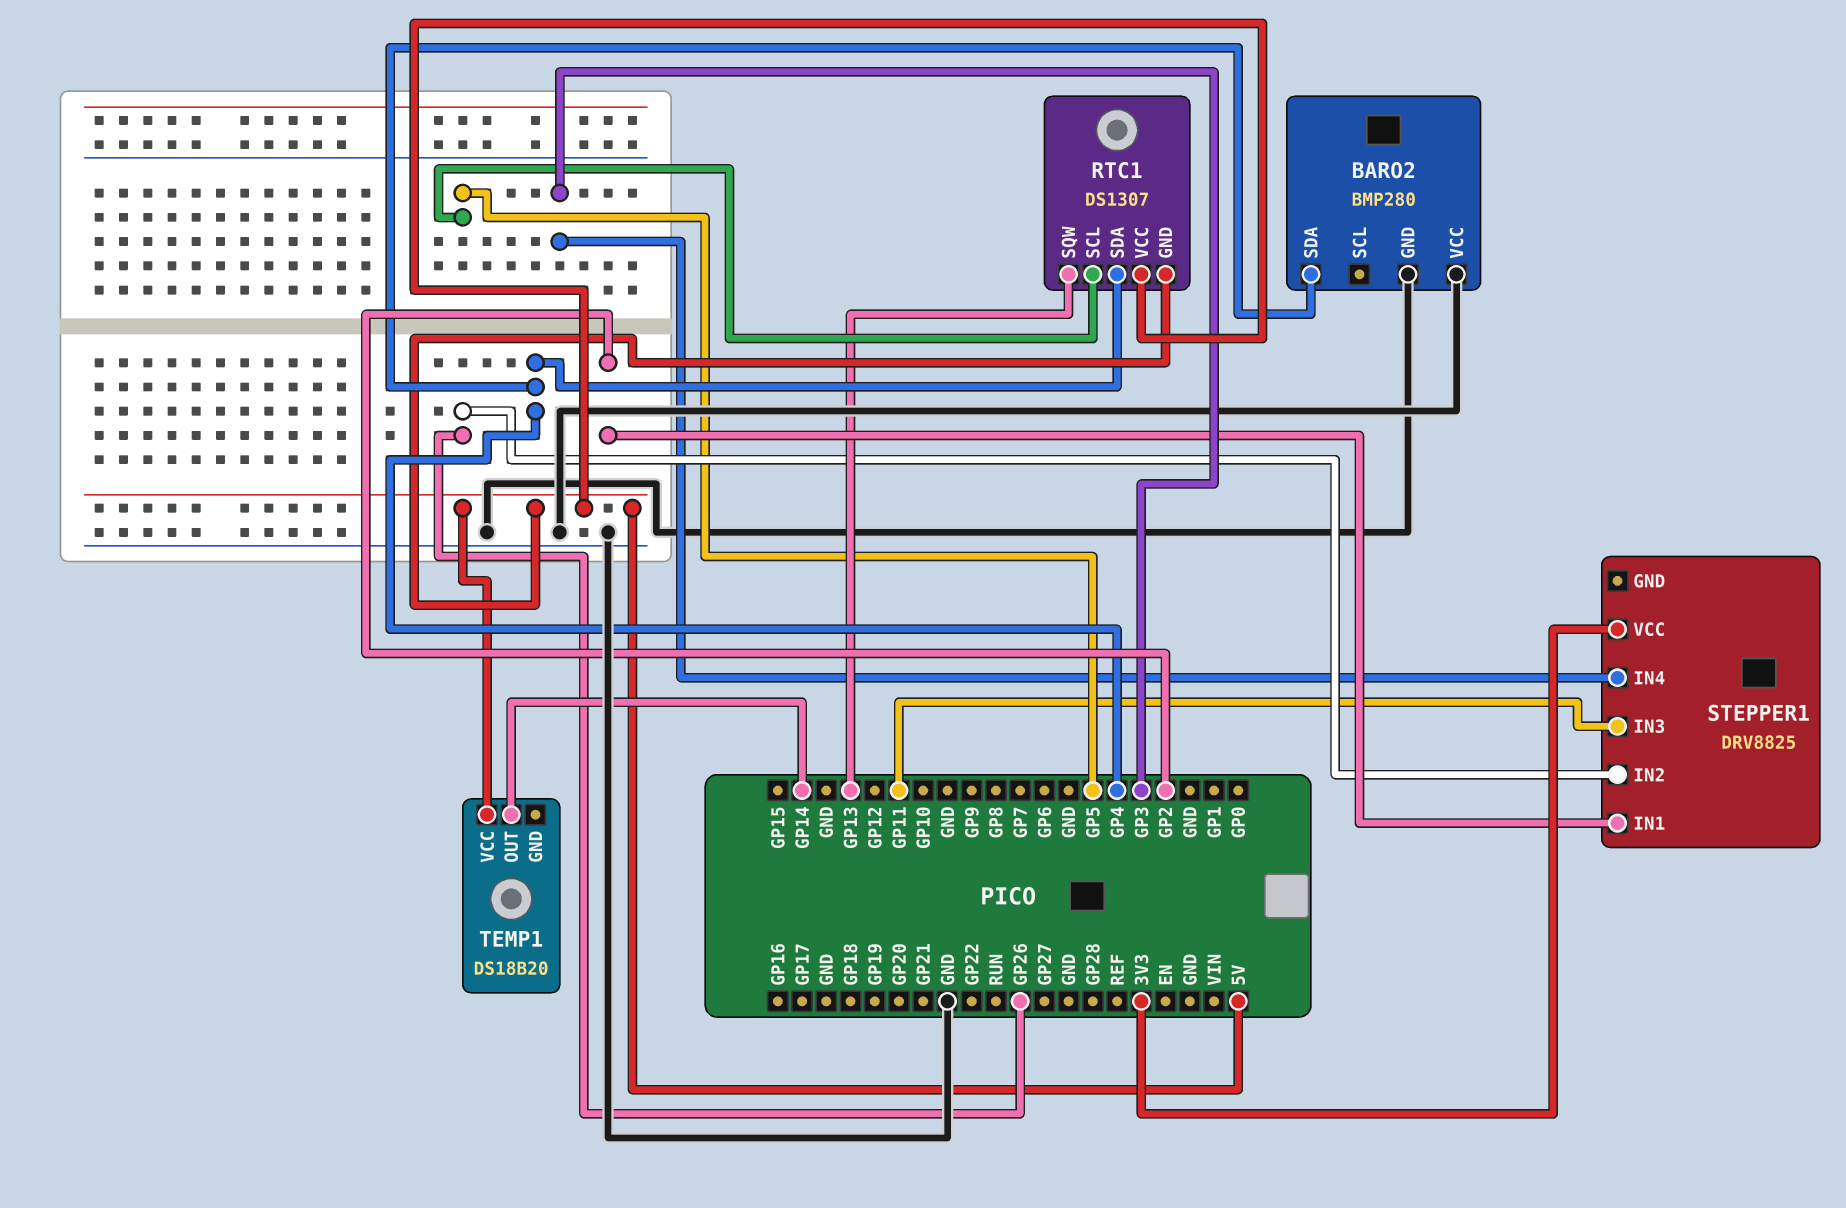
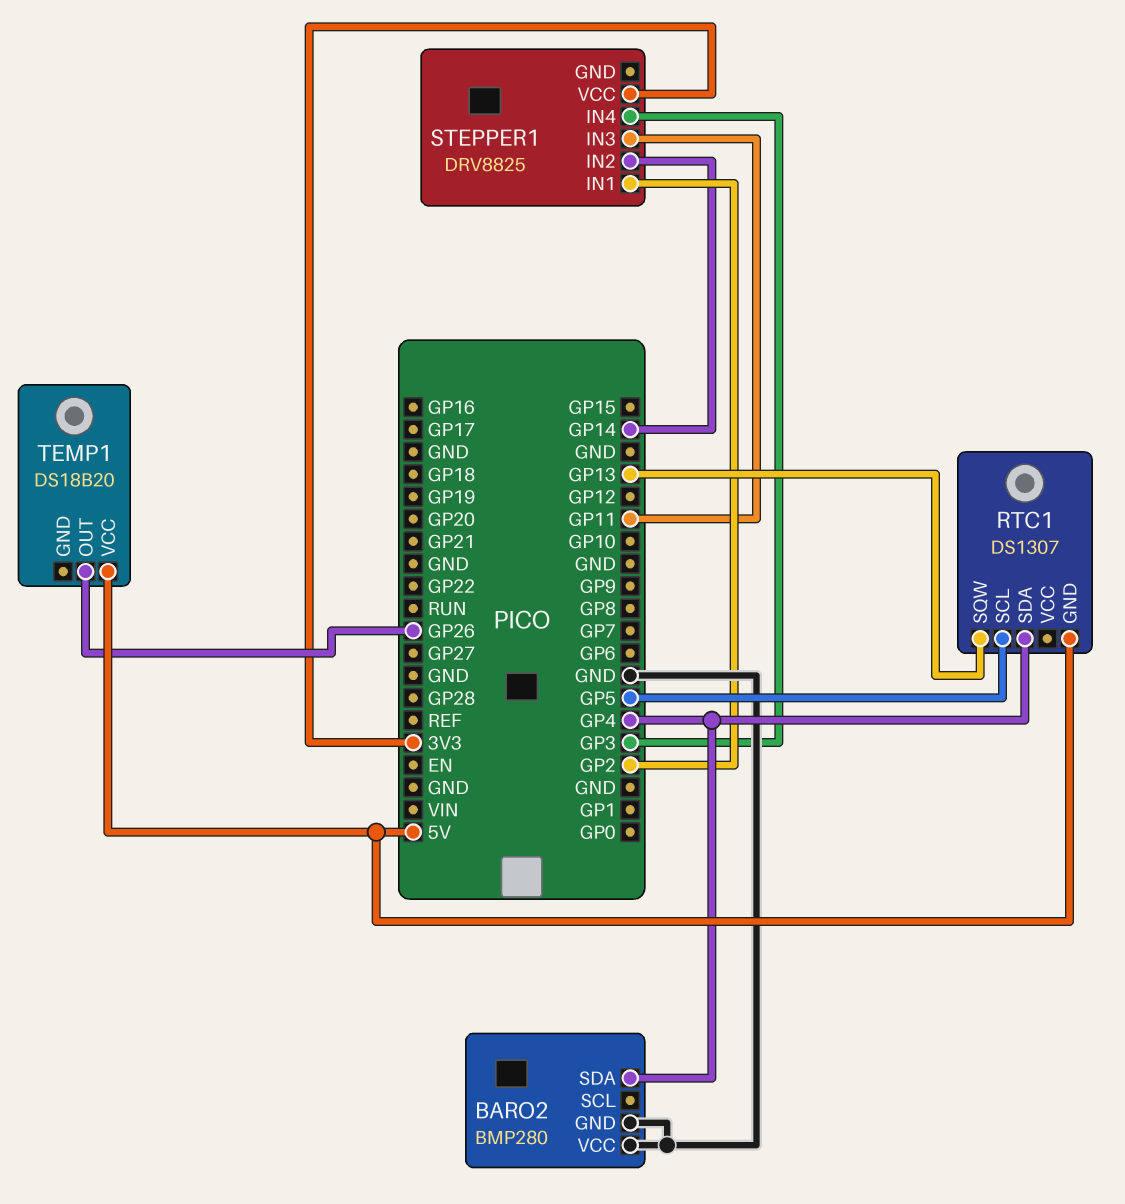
RTC1 pin VCC: 5V -> none
STEPPER1 pin IN2: GP26 -> GP14
TEMP1 pin OUT: GP14 -> GP26

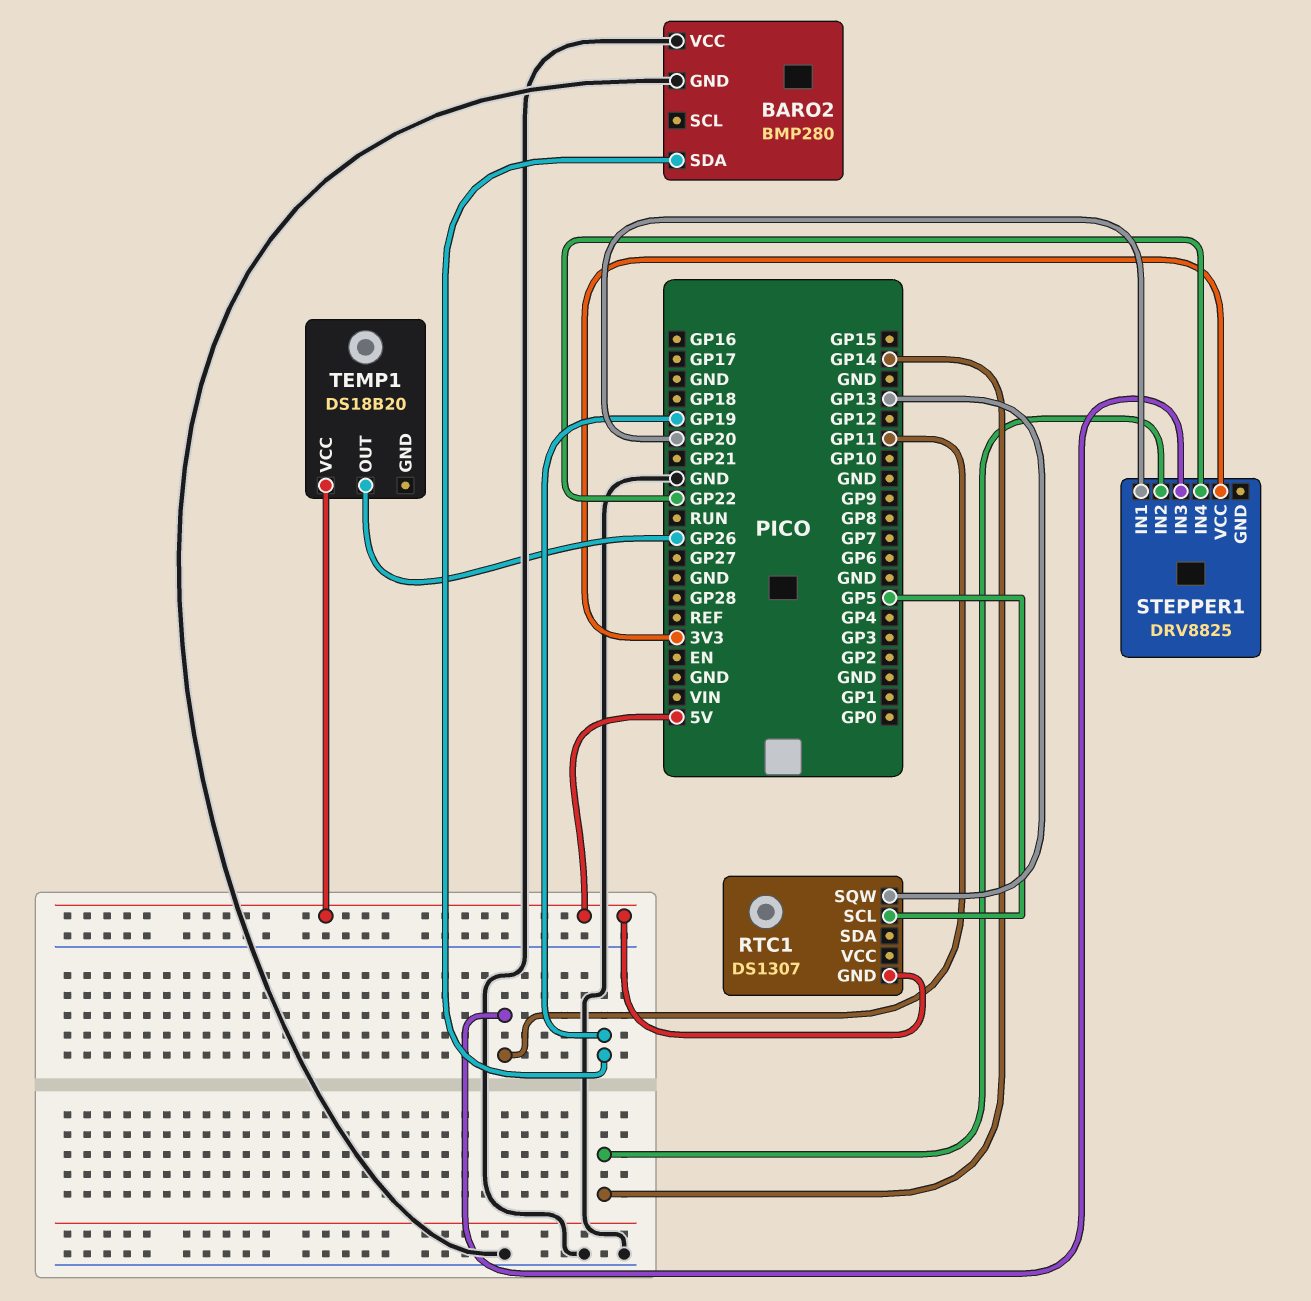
BARO2 pin SDA: GP4 -> GP19
RTC1 pin SDA: GP4 -> none
STEPPER1 pin IN1: GP2 -> GP20
STEPPER1 pin IN4: GP3 -> GP22

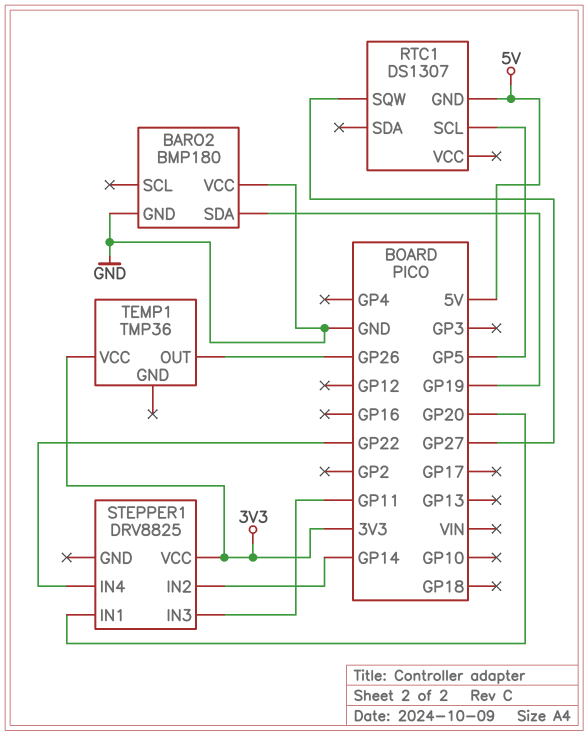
BARO2: BMP280 -> BMP180
RTC1 pin SQW: GP13 -> GP27
TEMP1: DS18B20 -> TMP36
TEMP1 pin VCC: 5V -> 3V3

